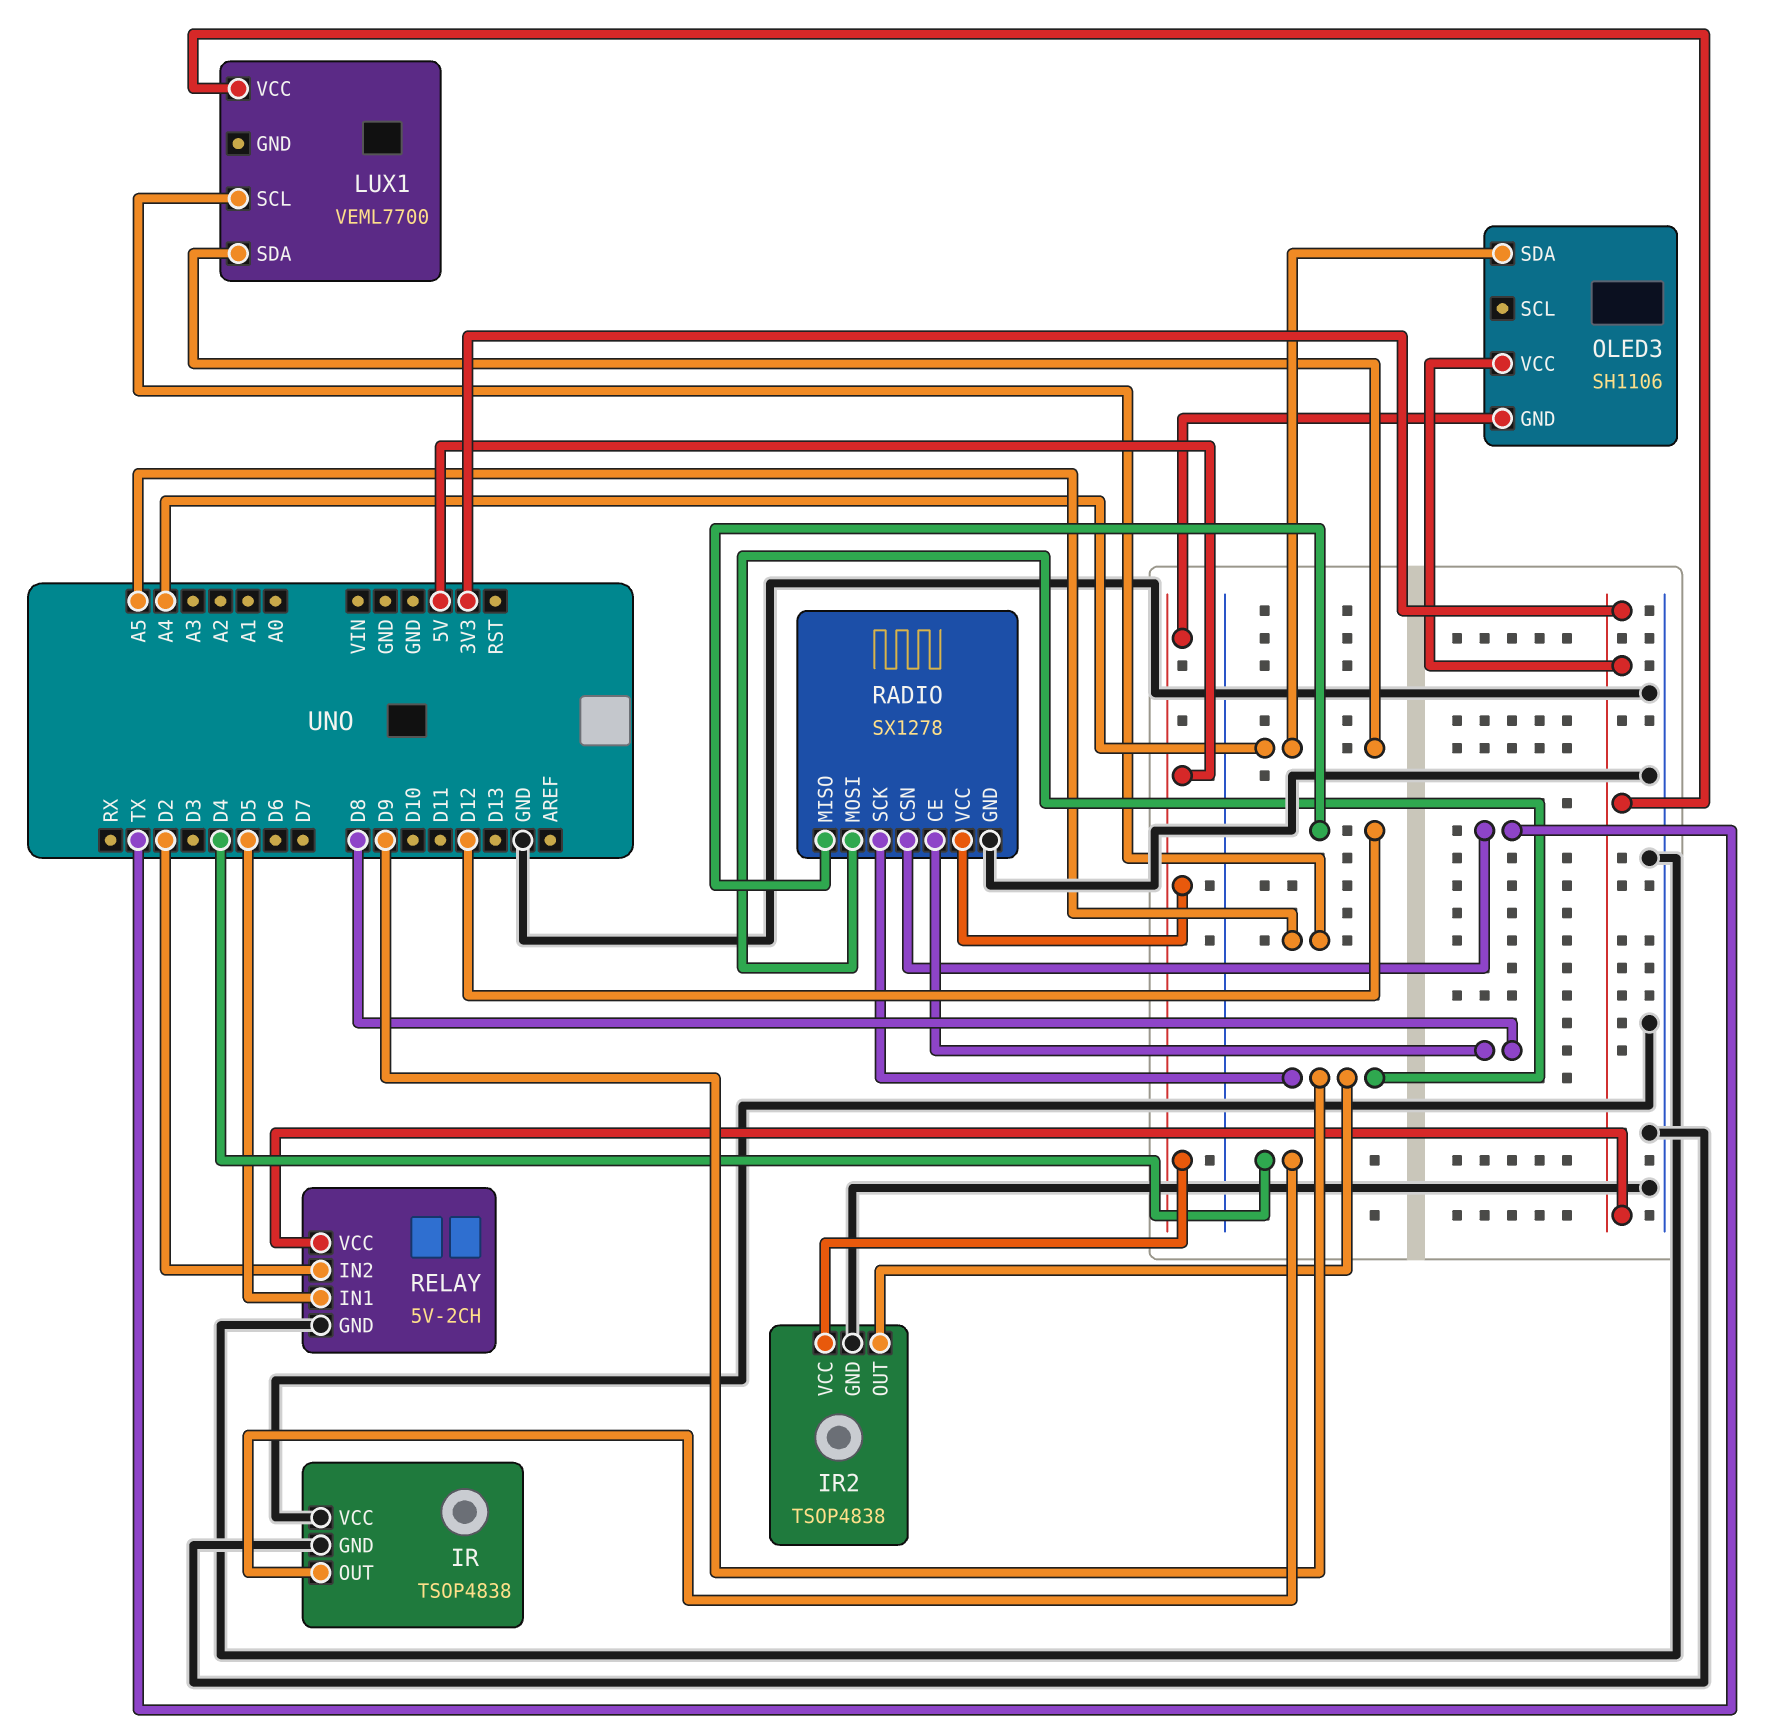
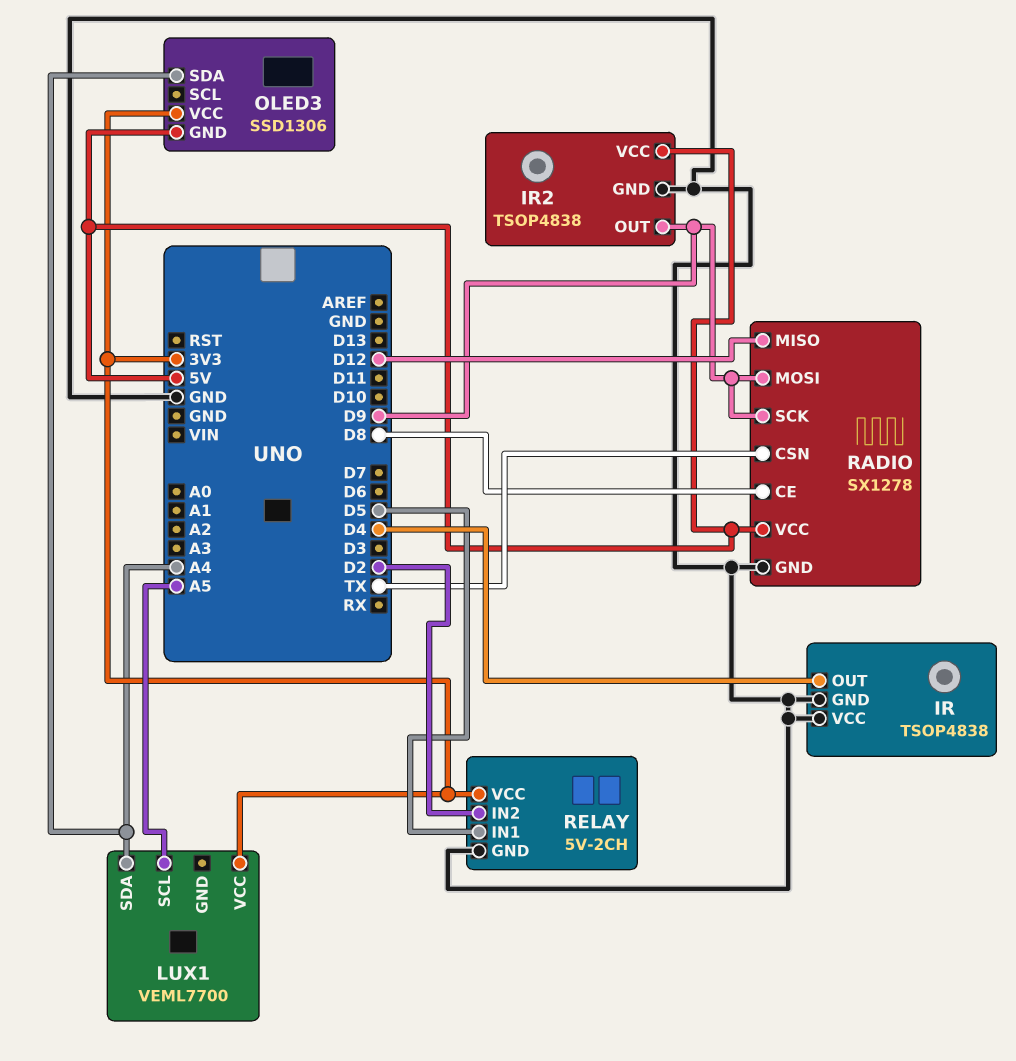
OLED3: SH1106 -> SSD1306

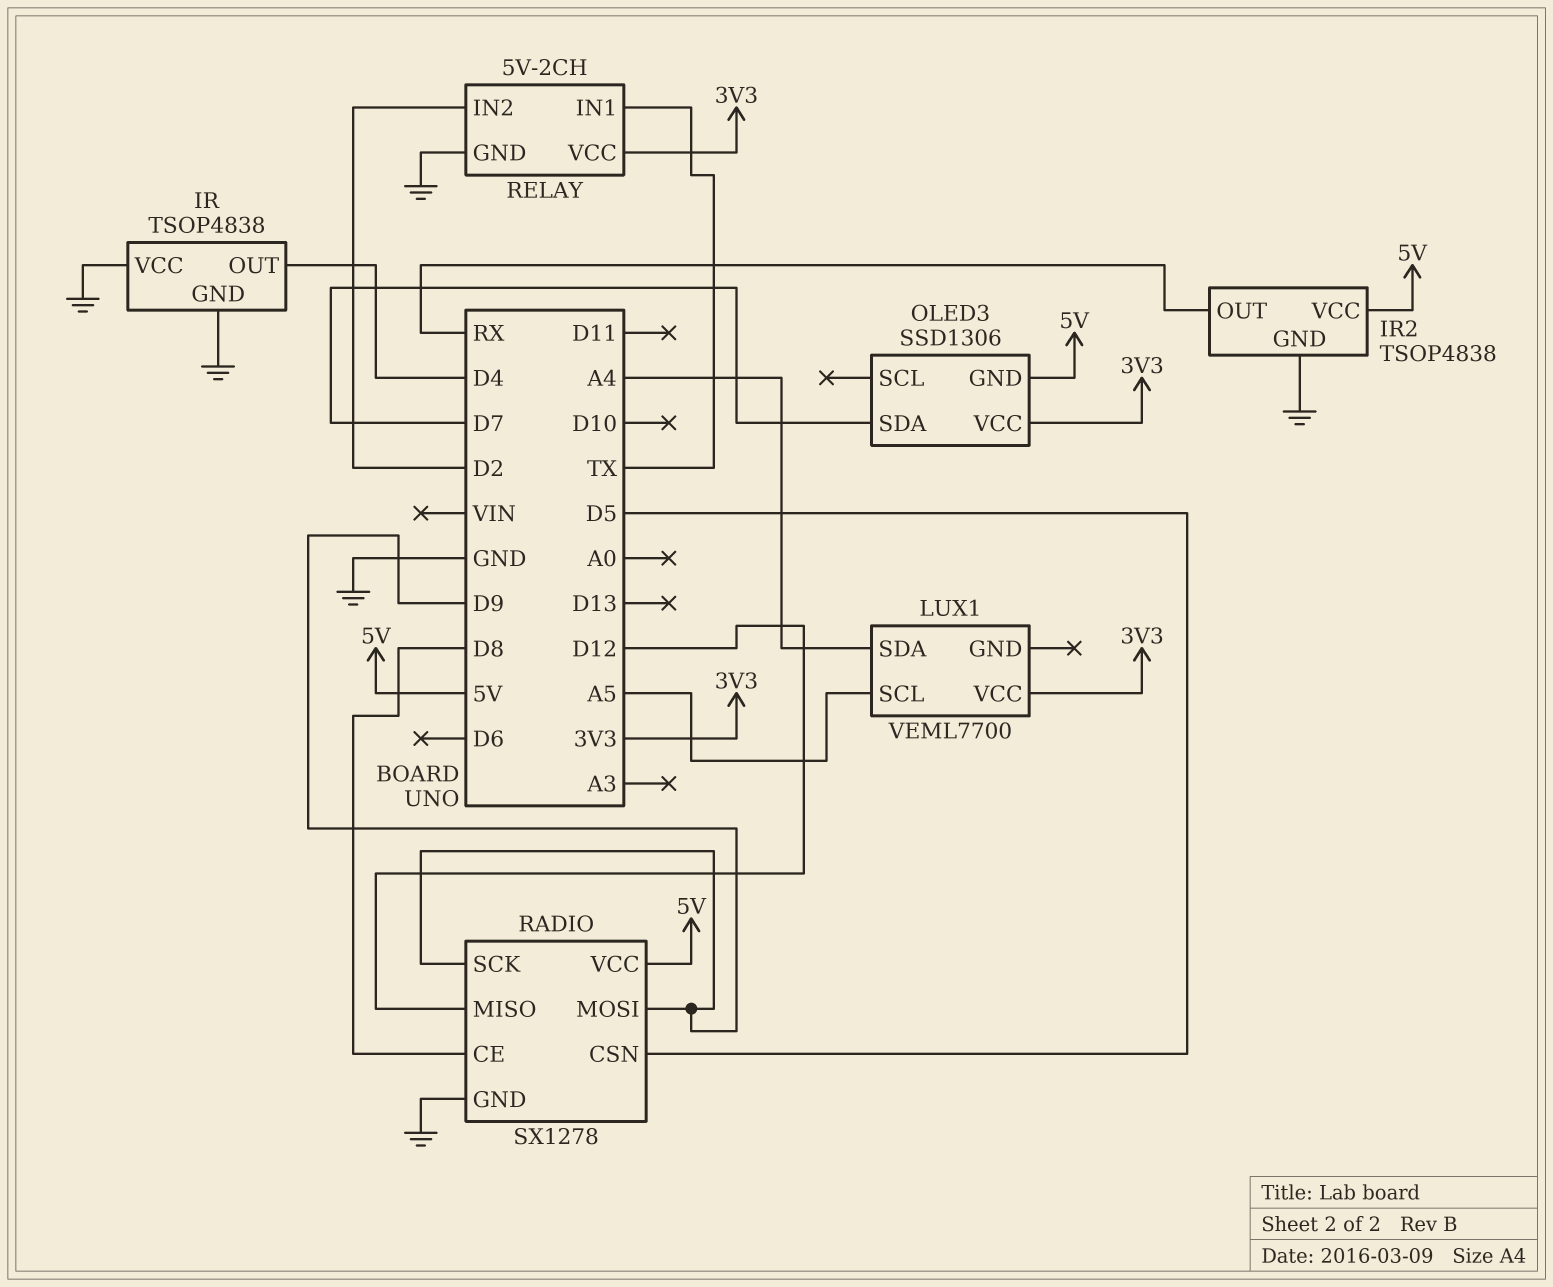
IR2 pin OUT: D9 -> RX
OLED3 pin SDA: A4 -> D7
RADIO pin CSN: TX -> D5
RELAY pin IN1: D5 -> TX

